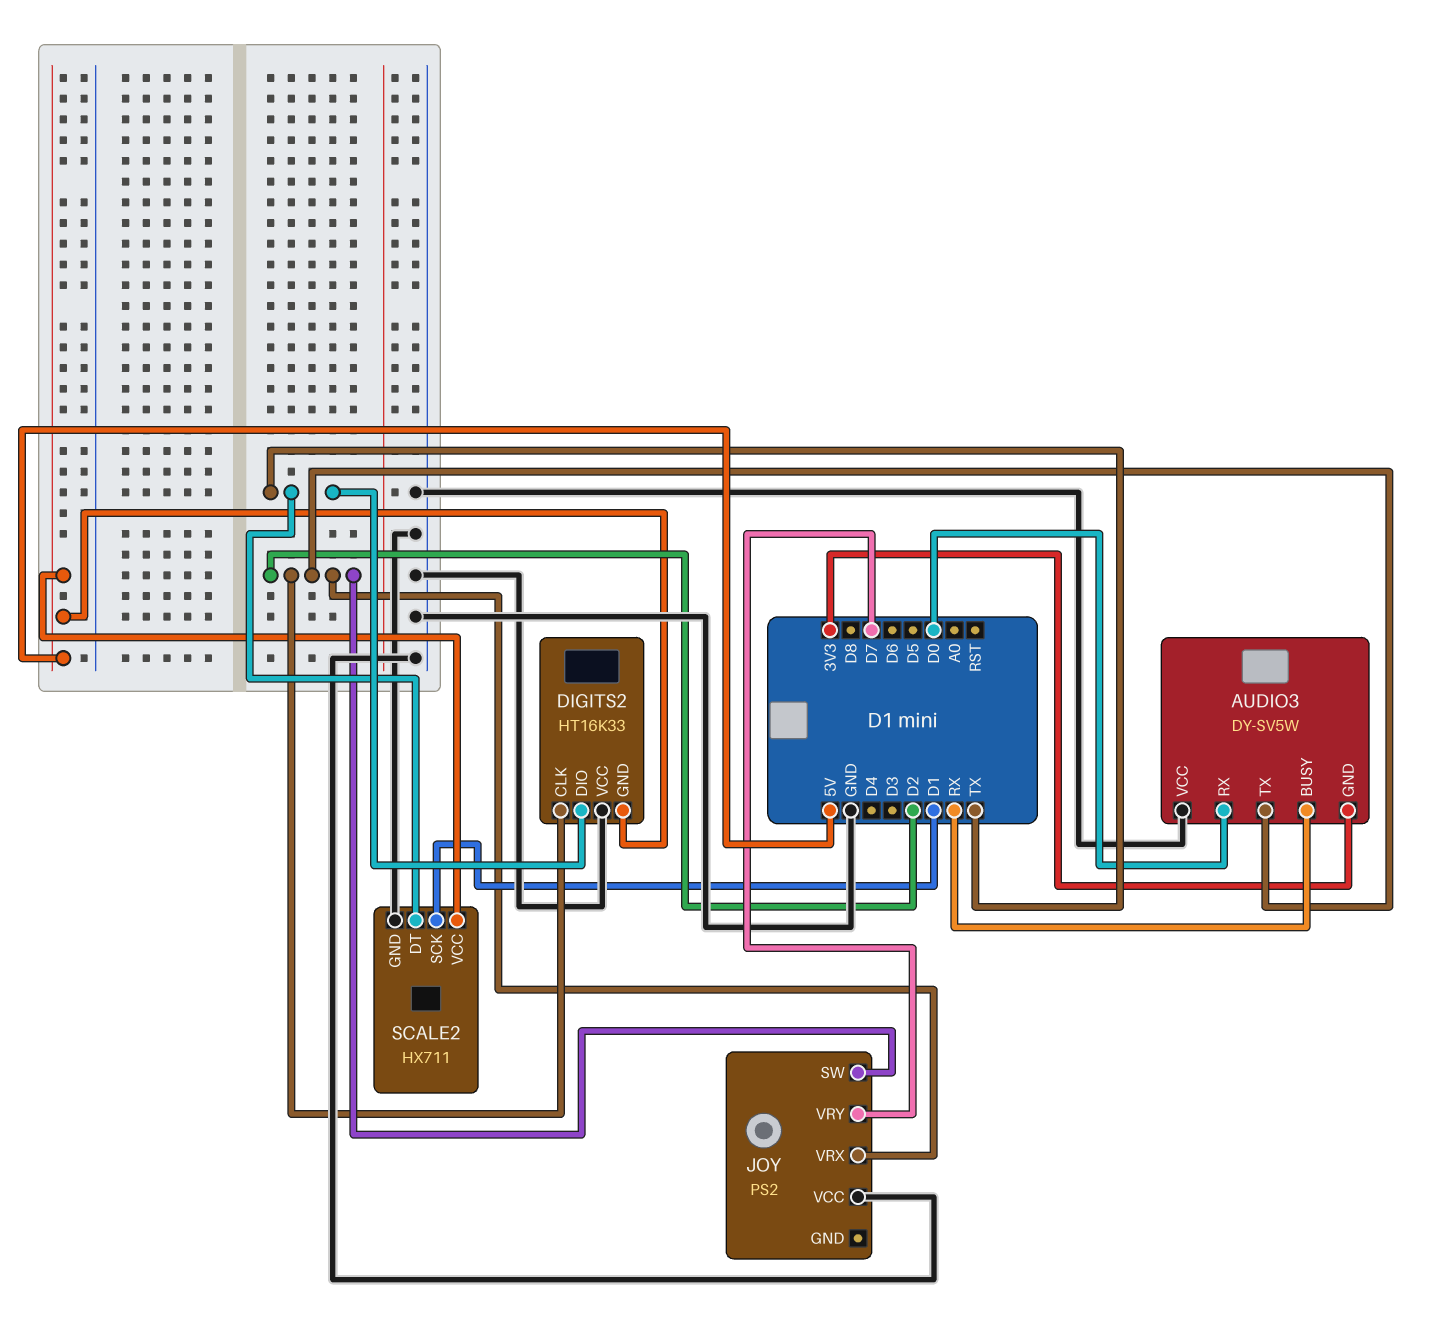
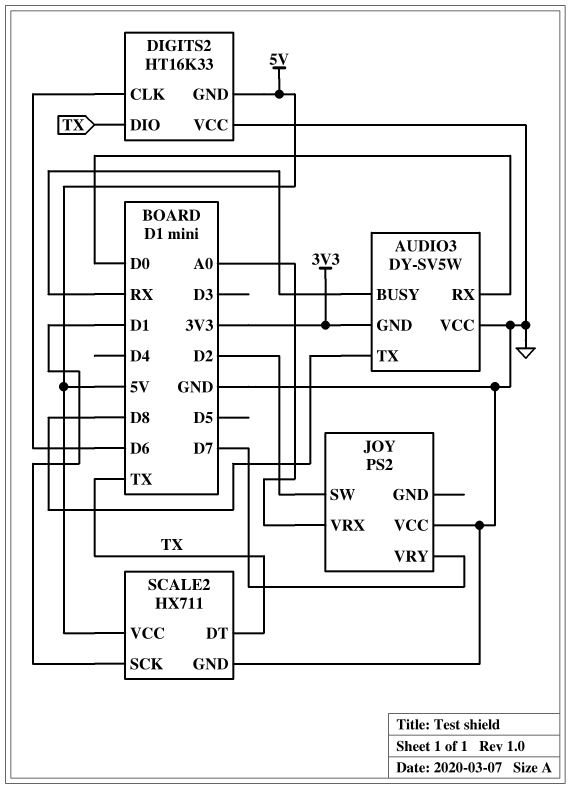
AUDIO3 pin TX: D2 -> D8
DIGITS2 pin CLK: D2 -> D6
JOY pin VRX: D2 -> A0

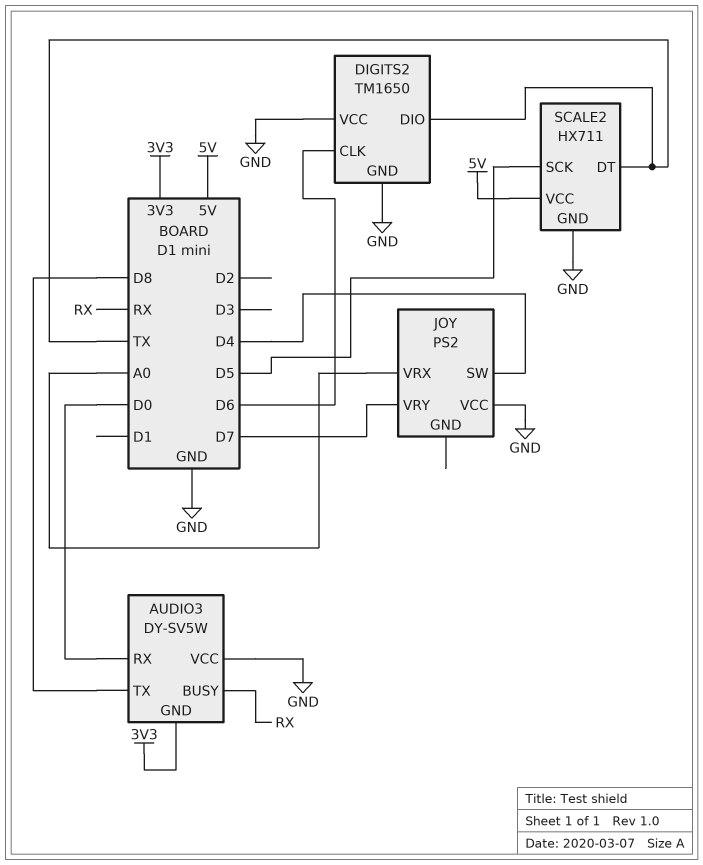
DIGITS2: HT16K33 -> TM1650
DIGITS2 pin GND: 5V -> GND
JOY pin SW: D2 -> D4
SCALE2 pin SCK: D1 -> D5

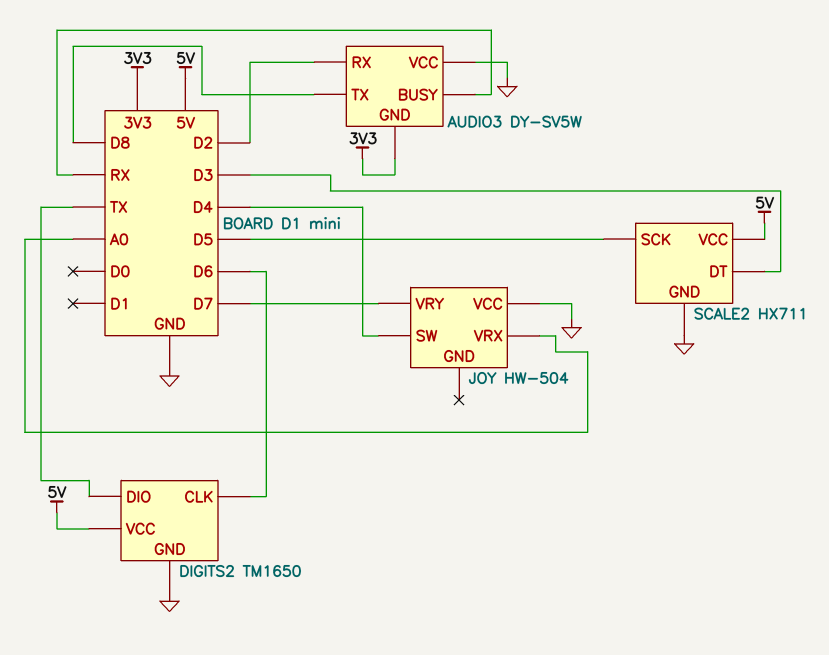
AUDIO3 pin RX: D0 -> D2
DIGITS2 pin VCC: GND -> 5V
JOY: PS2 -> HW-504
SCALE2 pin DT: TX -> D3

